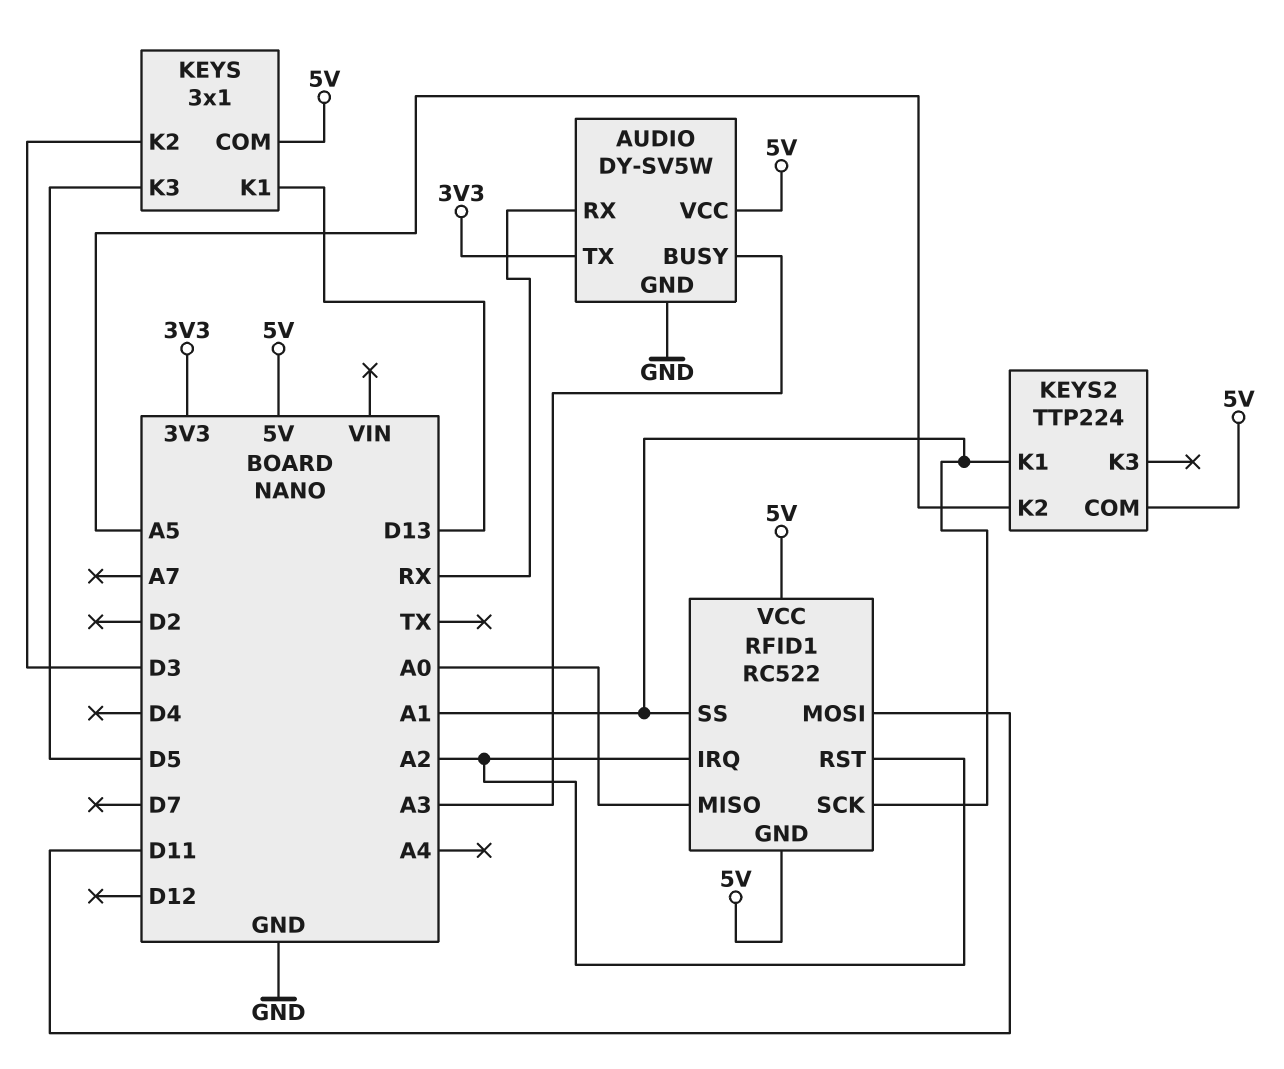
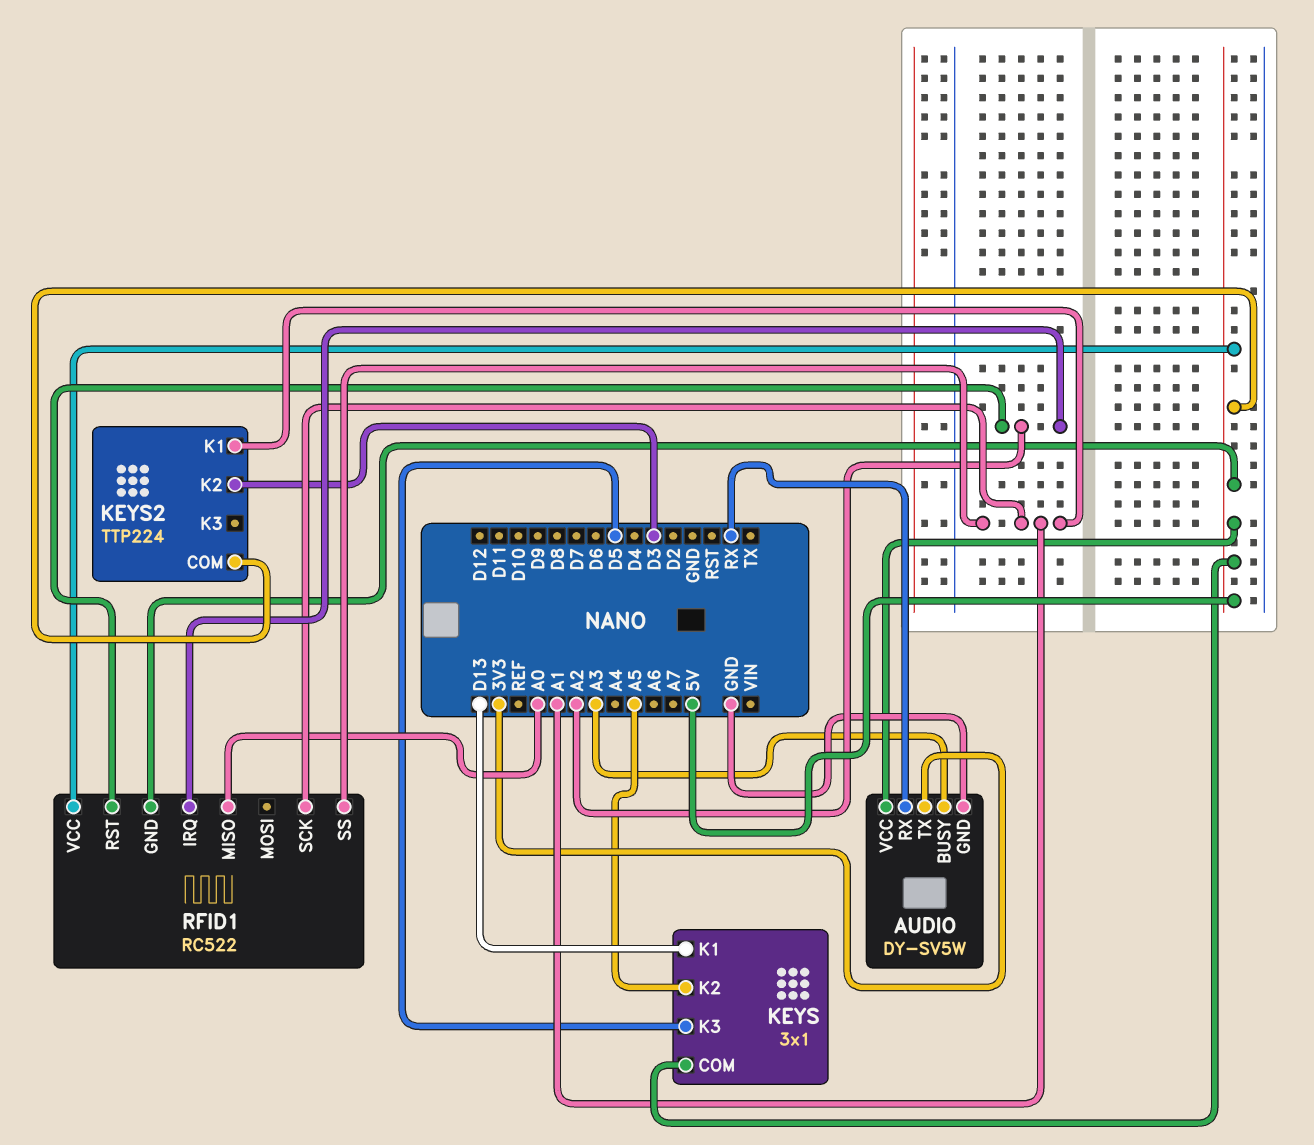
KEYS pin K2: D3 -> A5
KEYS2 pin K2: A5 -> D3
RFID1 pin MOSI: D11 -> none

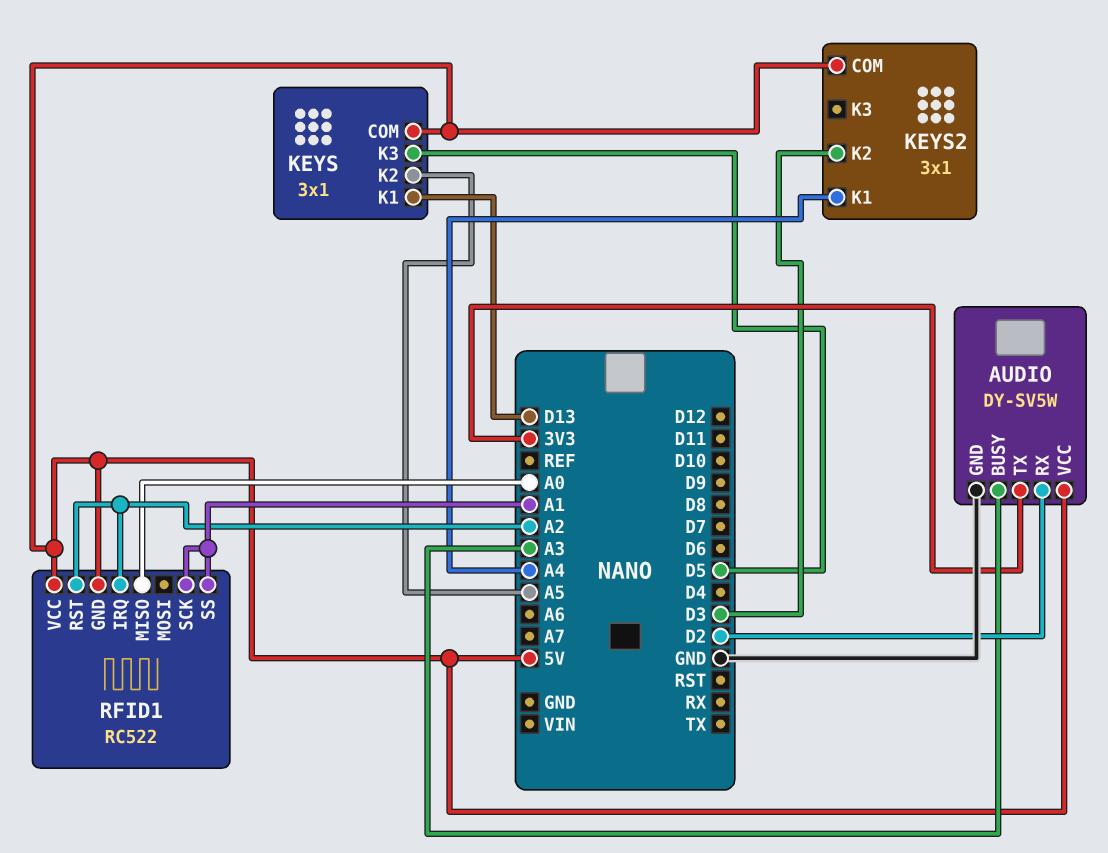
AUDIO pin RX: RX -> D2
KEYS2: TTP224 -> 3x1
KEYS2 pin K1: A1 -> A4

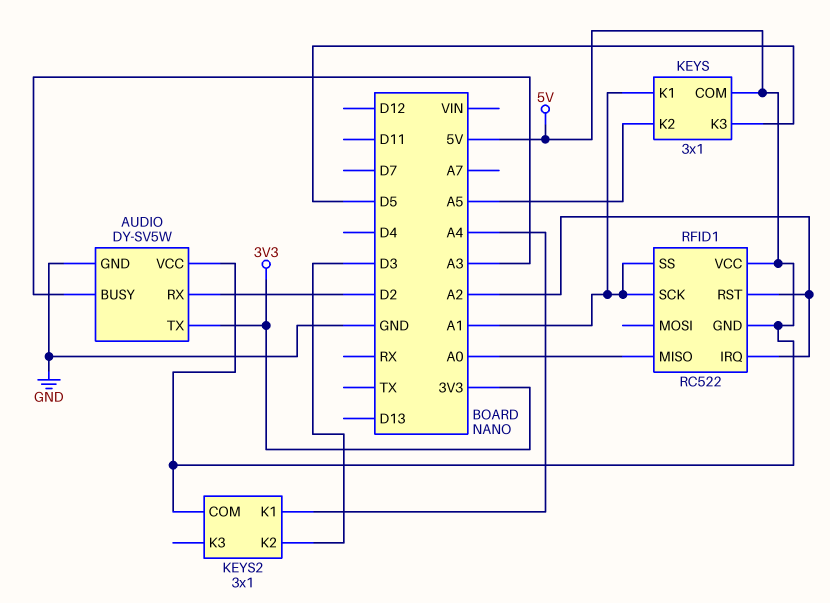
KEYS pin K1: D13 -> A1

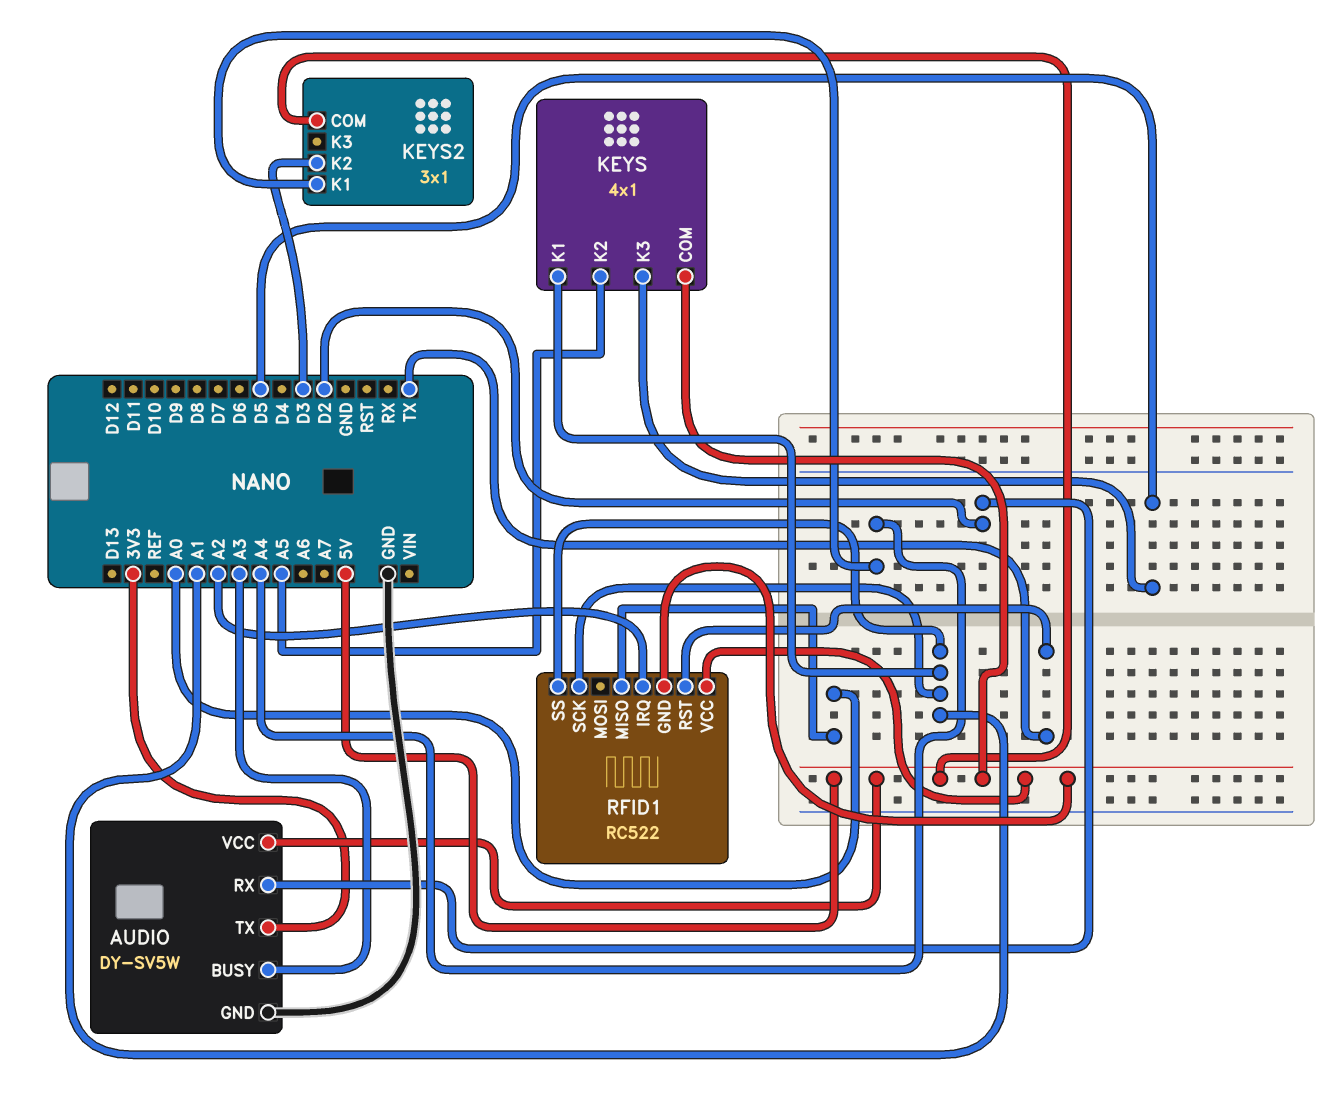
KEYS: 3x1 -> 4x1
RFID1 pin RST: A2 -> TX

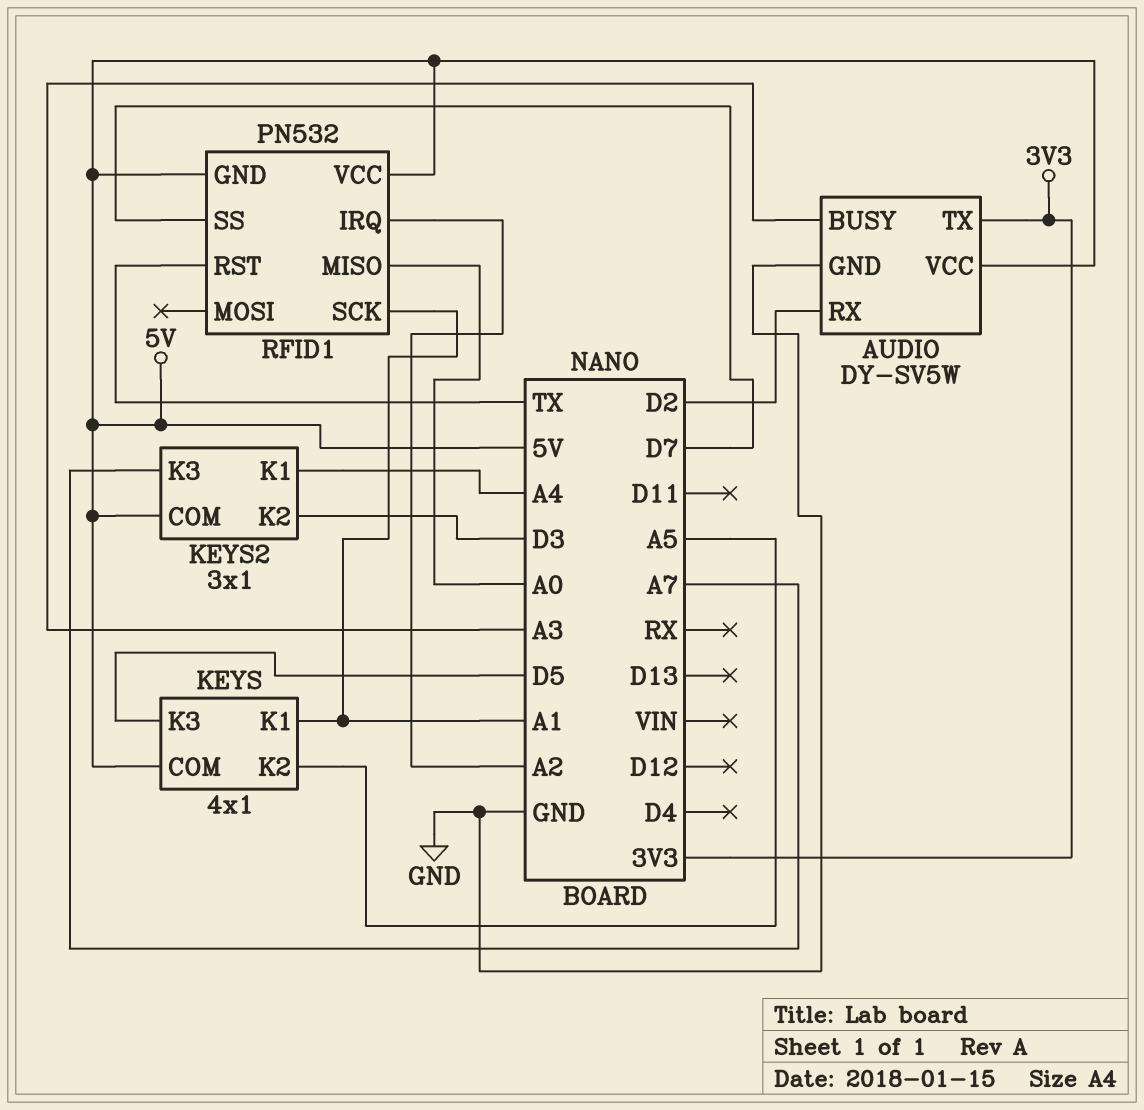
KEYS2 pin K3: none -> A7
RFID1: RC522 -> PN532
RFID1 pin SS: A1 -> D7

